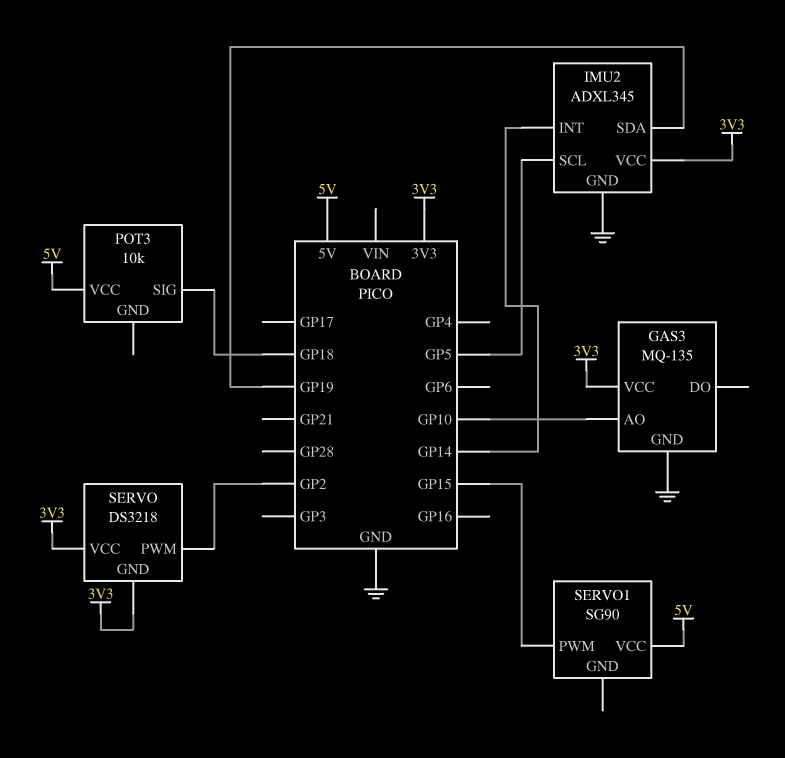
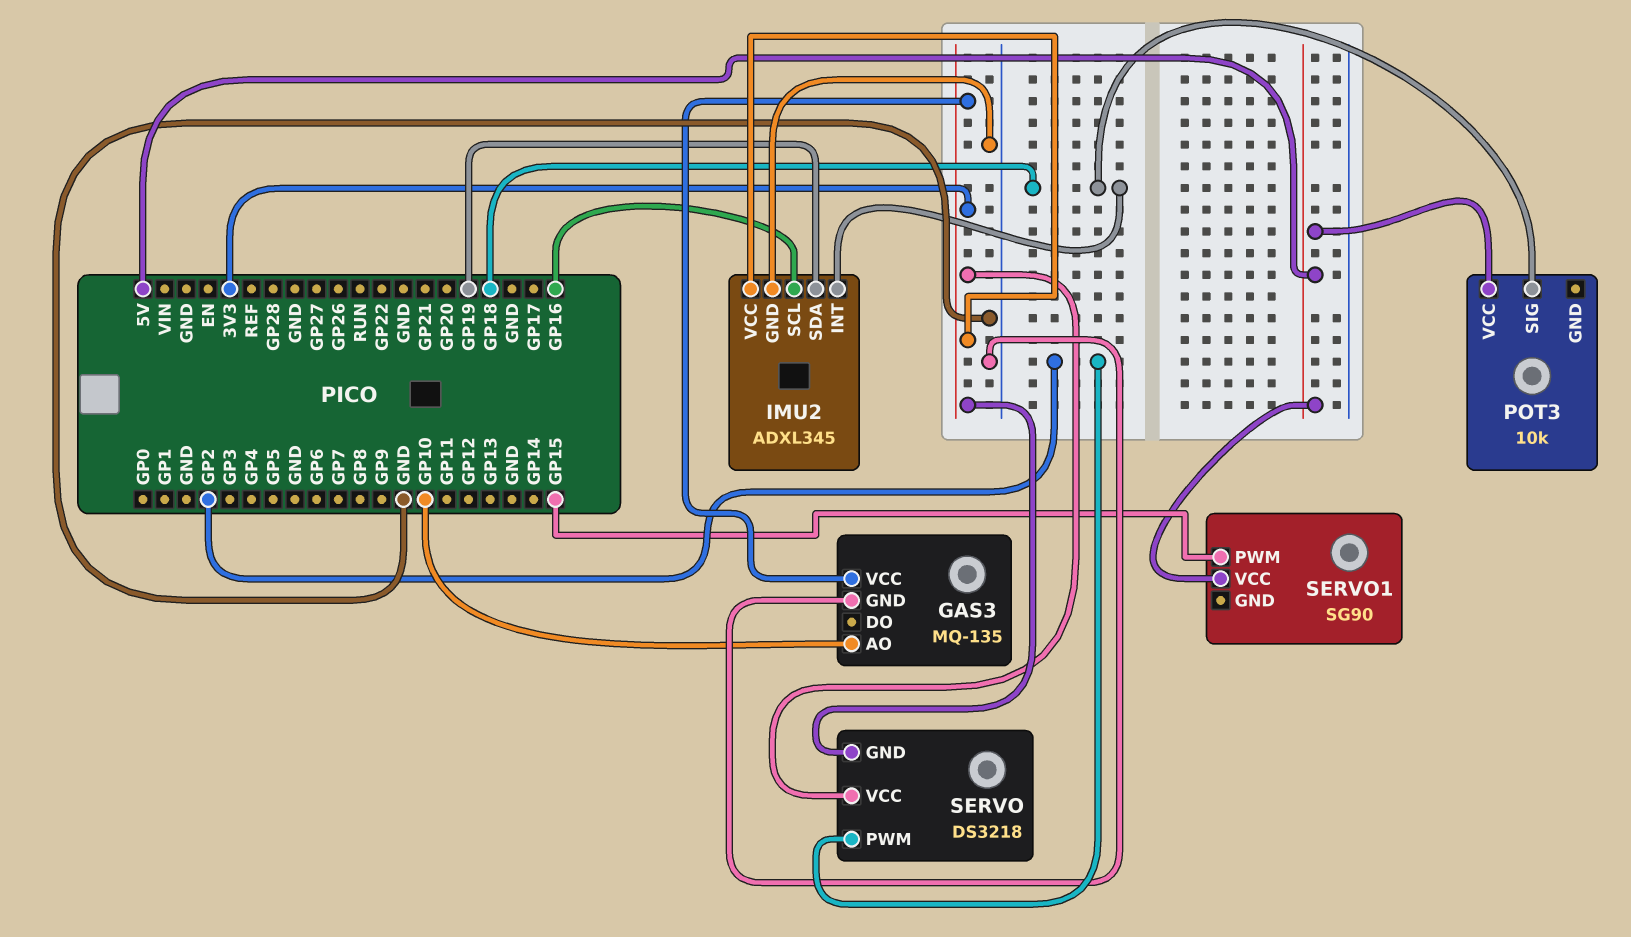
IMU2 pin INT: GP14 -> GP18
IMU2 pin SCL: GP5 -> GP16

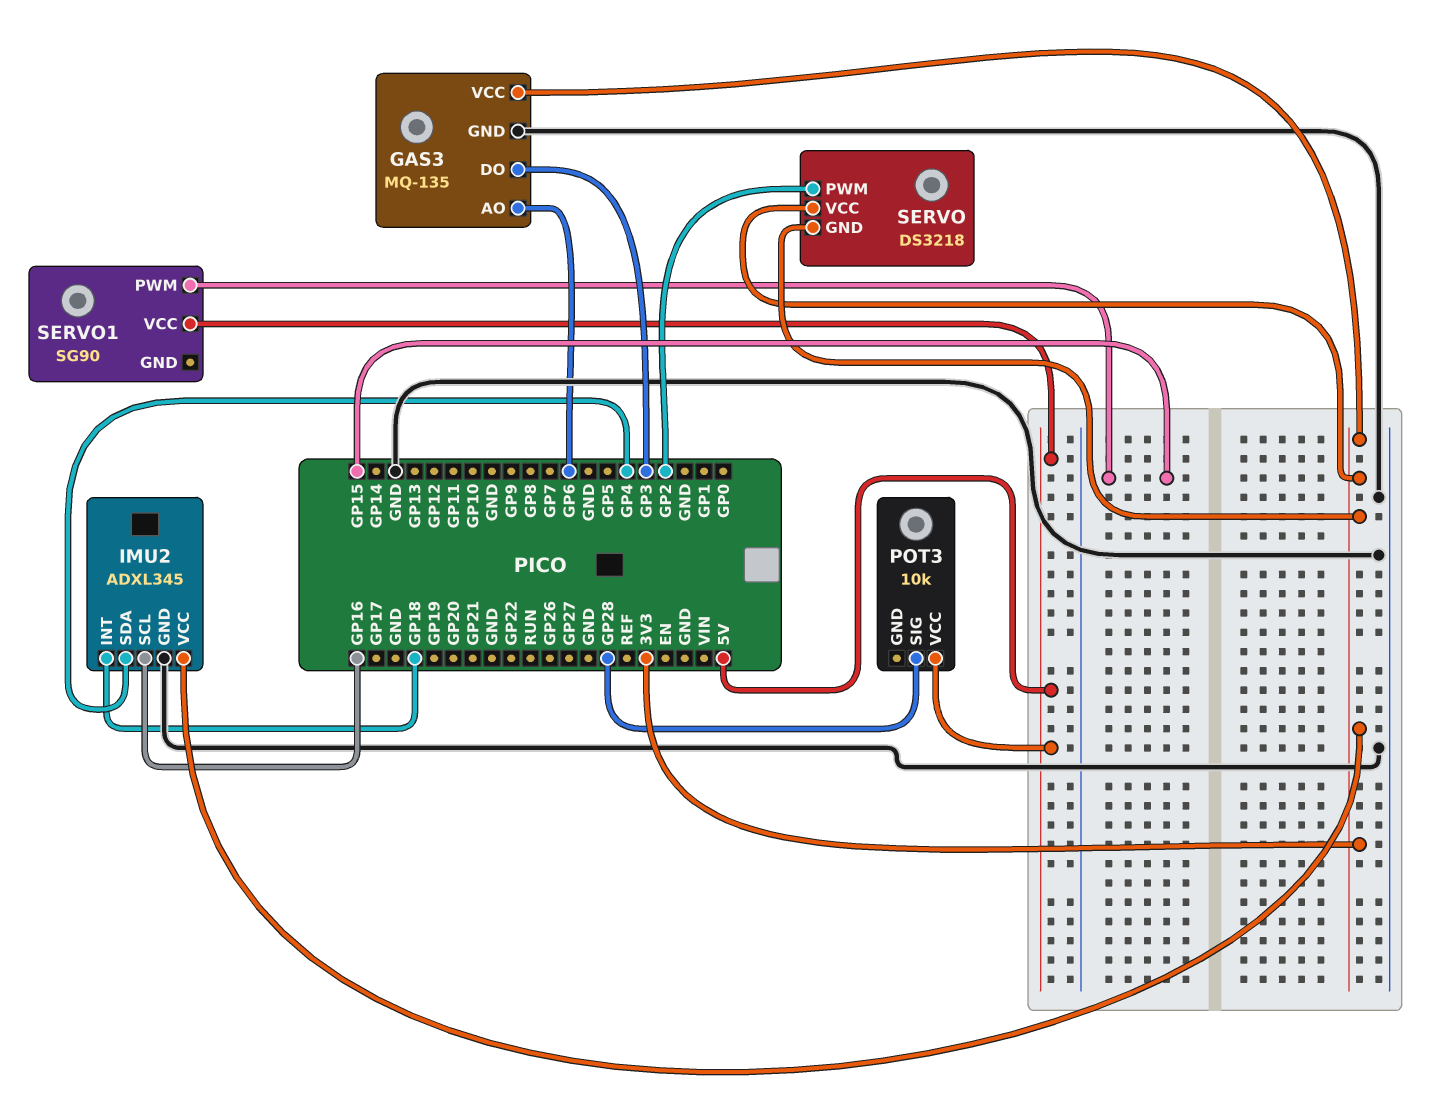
GAS3 pin AO: GP10 -> GP6
GAS3 pin DO: none -> GP3
IMU2 pin SDA: GP19 -> GP4
POT3 pin SIG: GP18 -> GP28

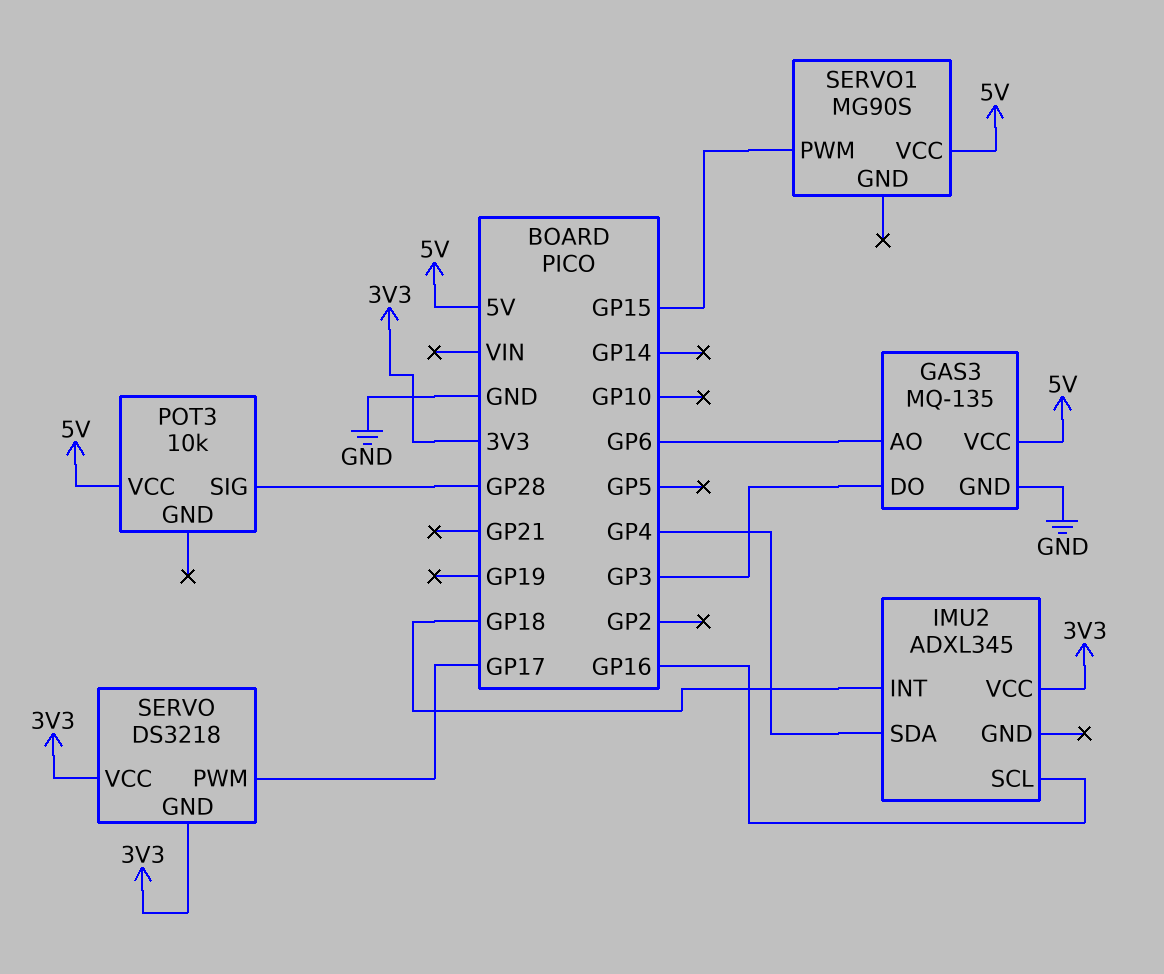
GAS3 pin VCC: 3V3 -> 5V
IMU2 pin GND: GND -> none
SERVO pin PWM: GP2 -> GP17
SERVO1: SG90 -> MG90S

